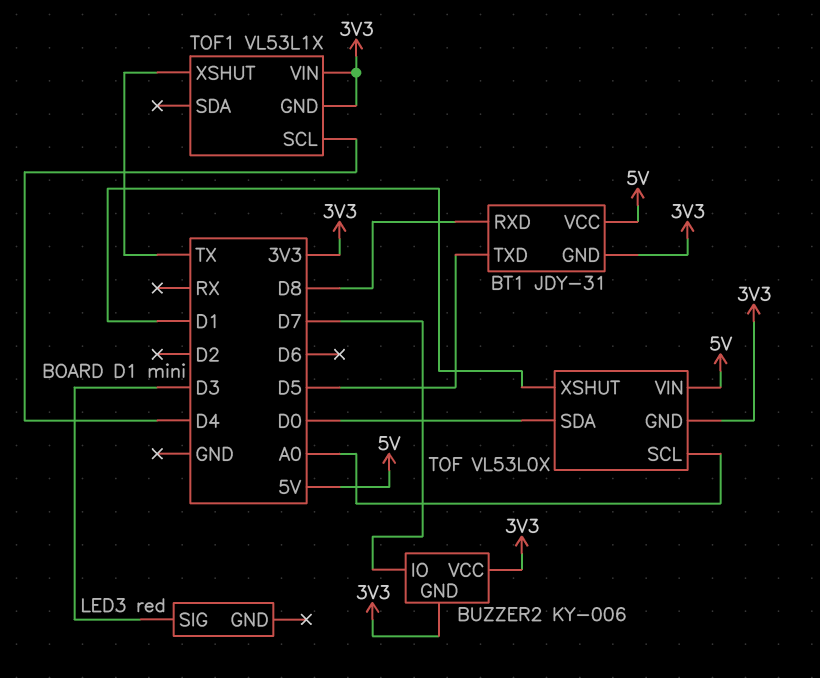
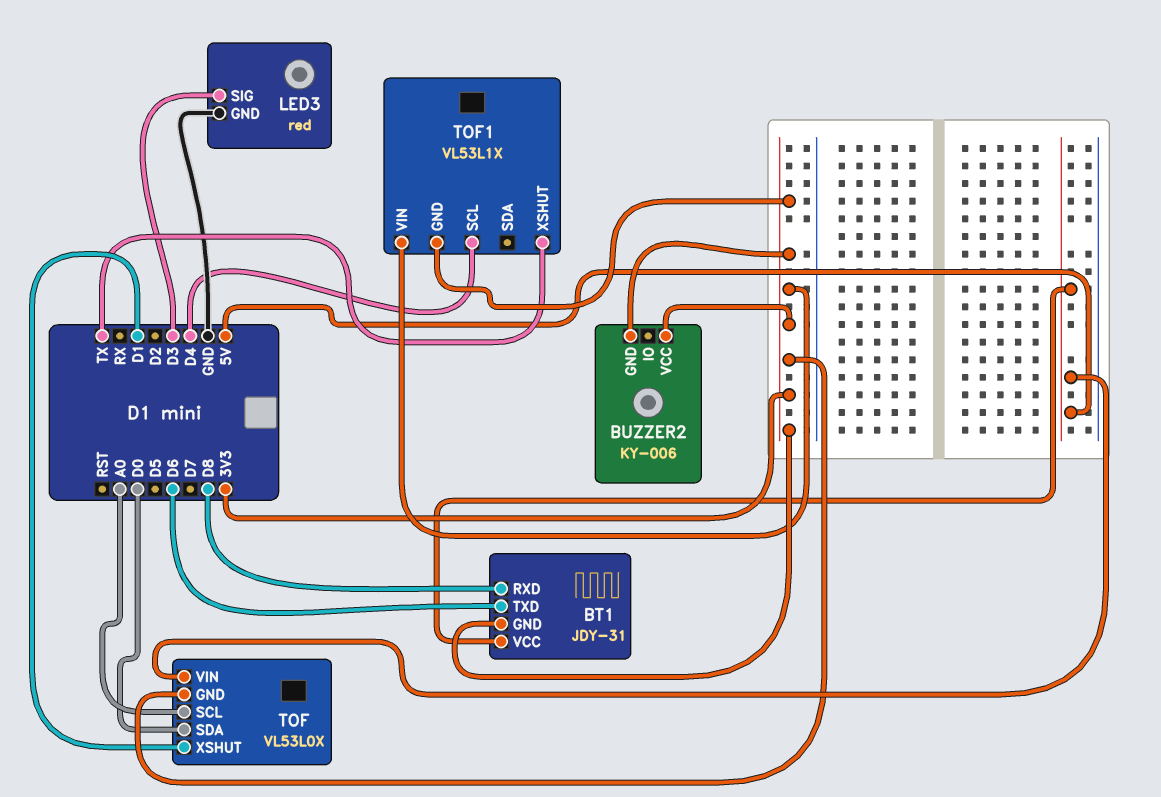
BT1 pin TXD: D5 -> D6
BUZZER2 pin IO: D7 -> none
LED3 pin GND: none -> GND

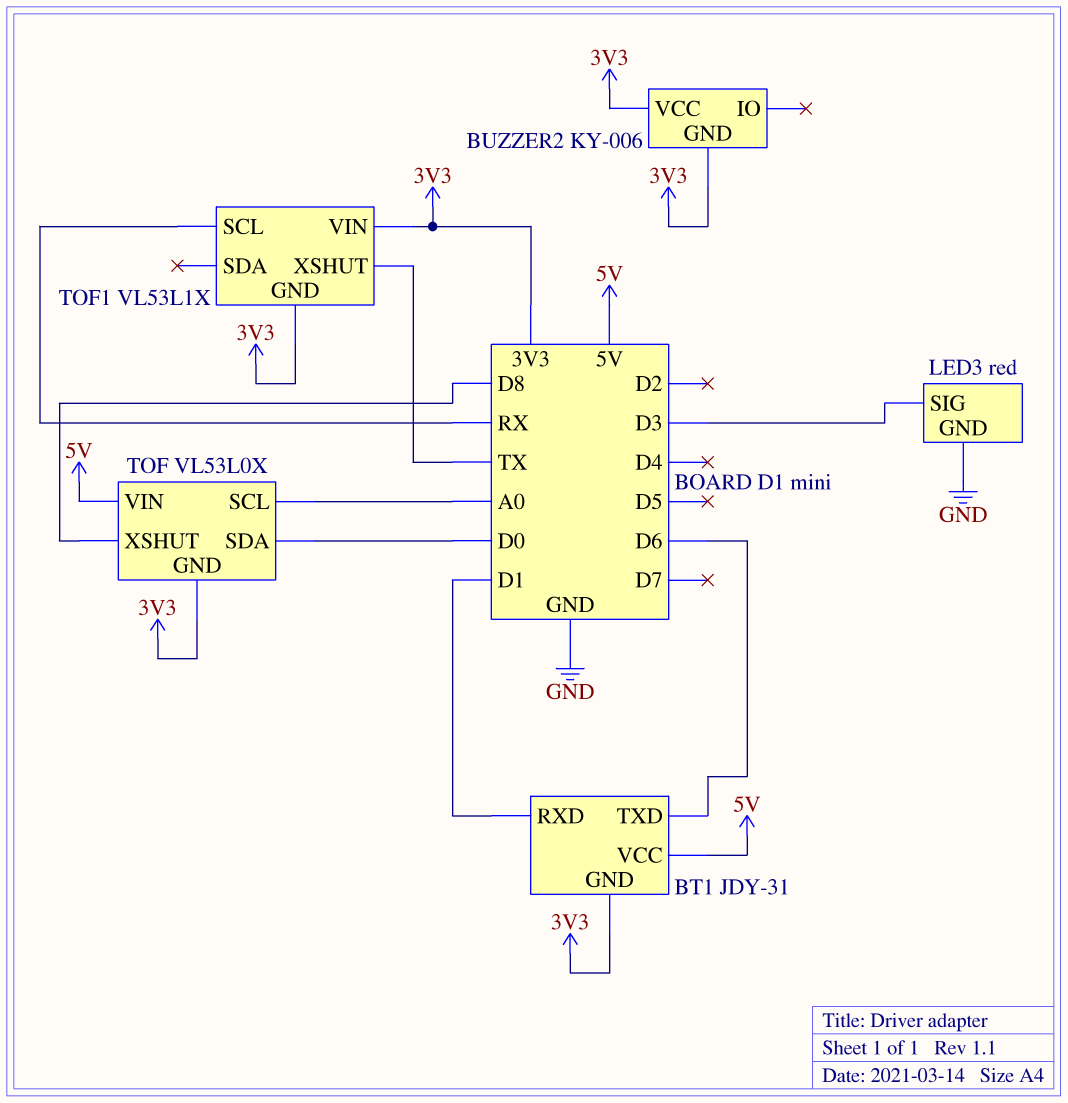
BT1 pin RXD: D8 -> D1
TOF pin XSHUT: D1 -> D8
TOF1 pin SCL: D4 -> RX

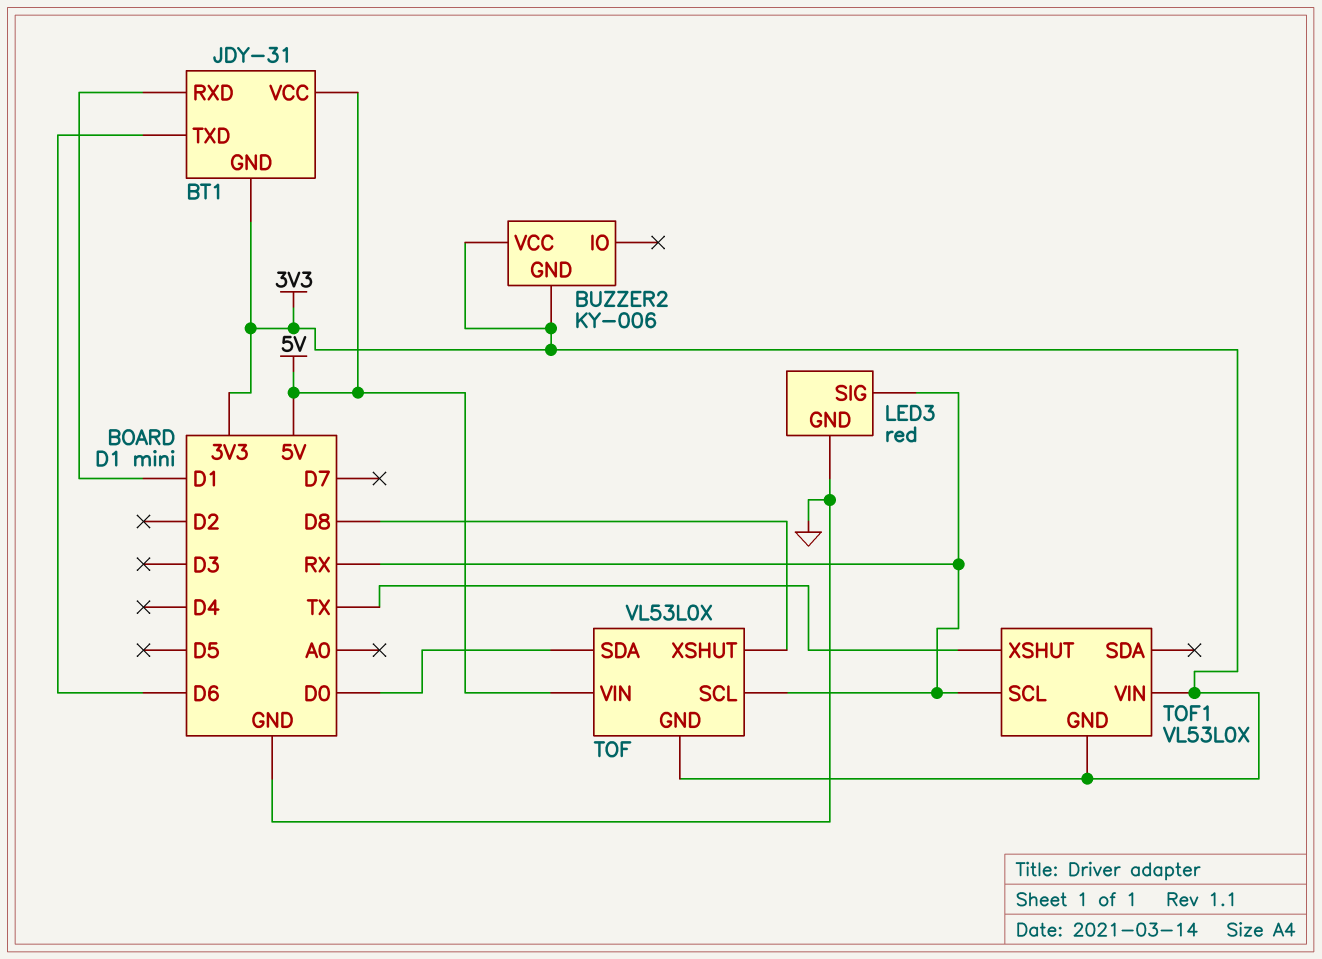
LED3 pin SIG: D3 -> RX
TOF pin SCL: A0 -> RX
TOF1: VL53L1X -> VL53L0X

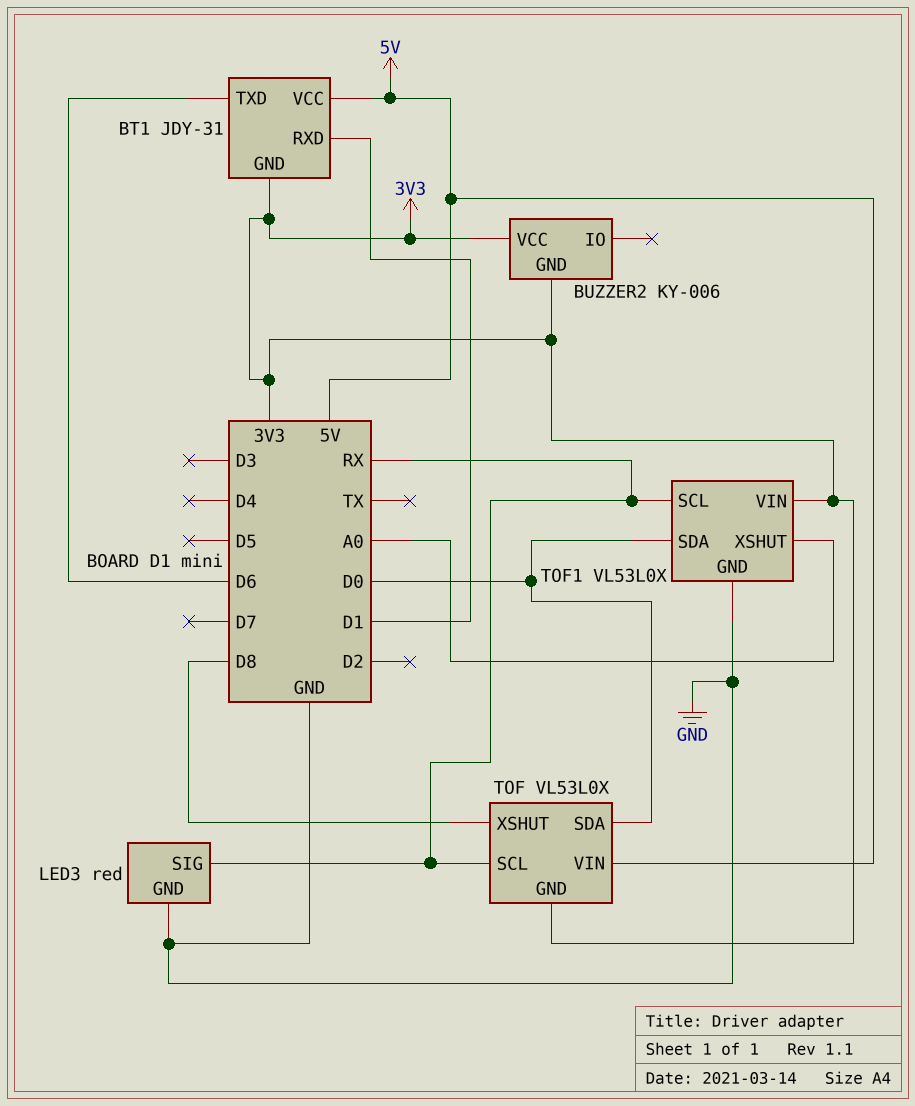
TOF1 pin GND: 3V3 -> GND
TOF1 pin SDA: none -> D0
TOF1 pin XSHUT: TX -> A0

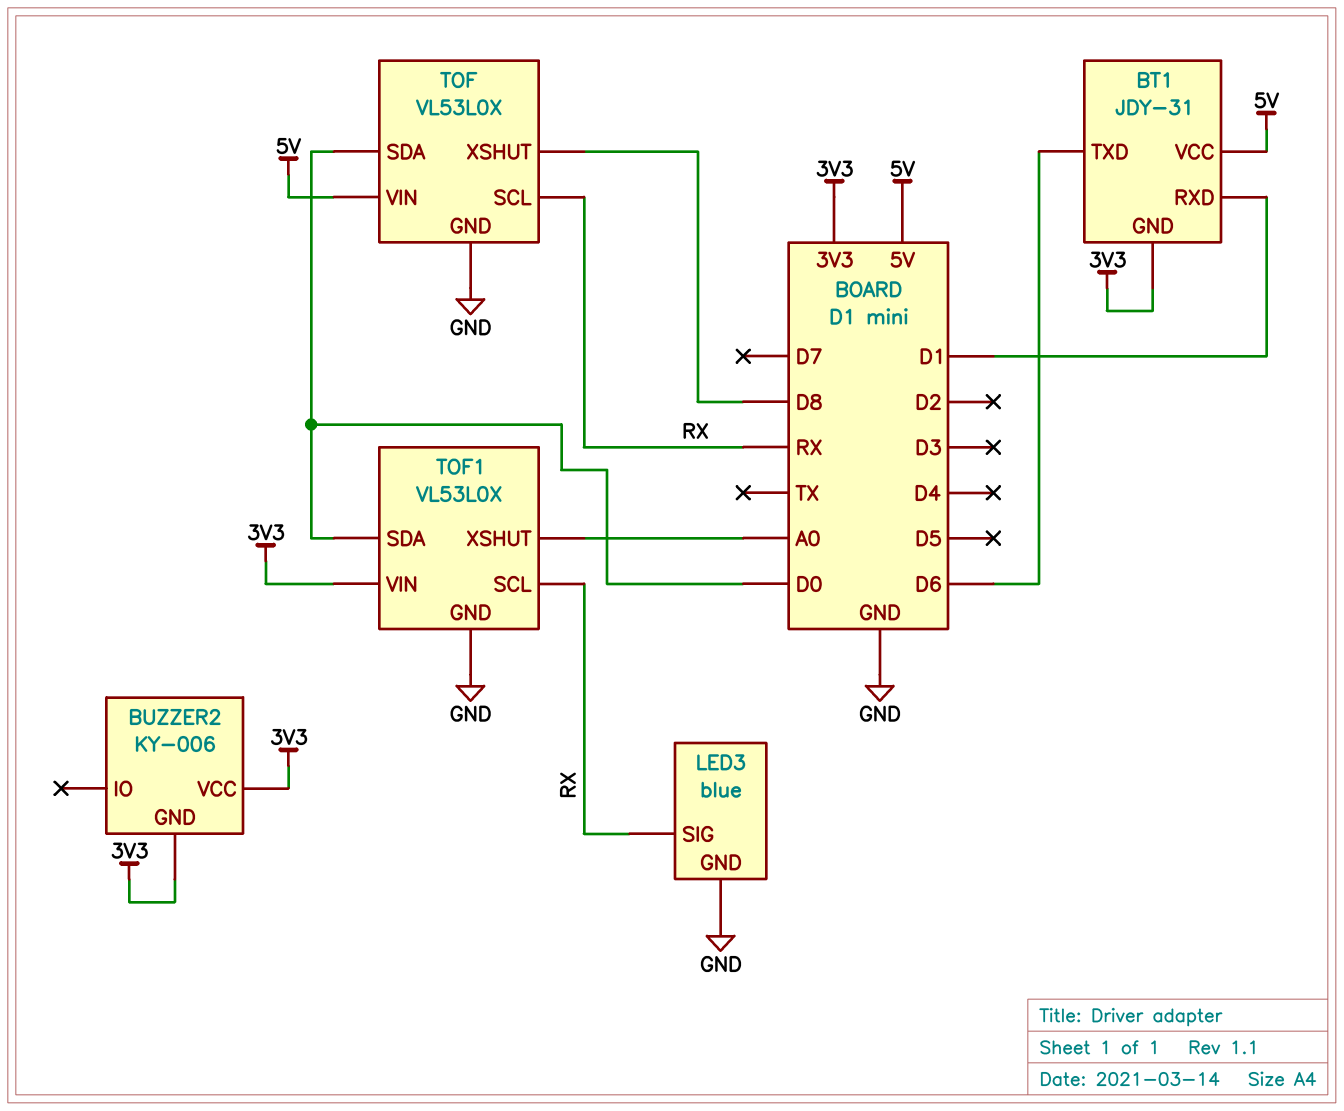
LED3: red -> blue
TOF pin GND: 3V3 -> GND

